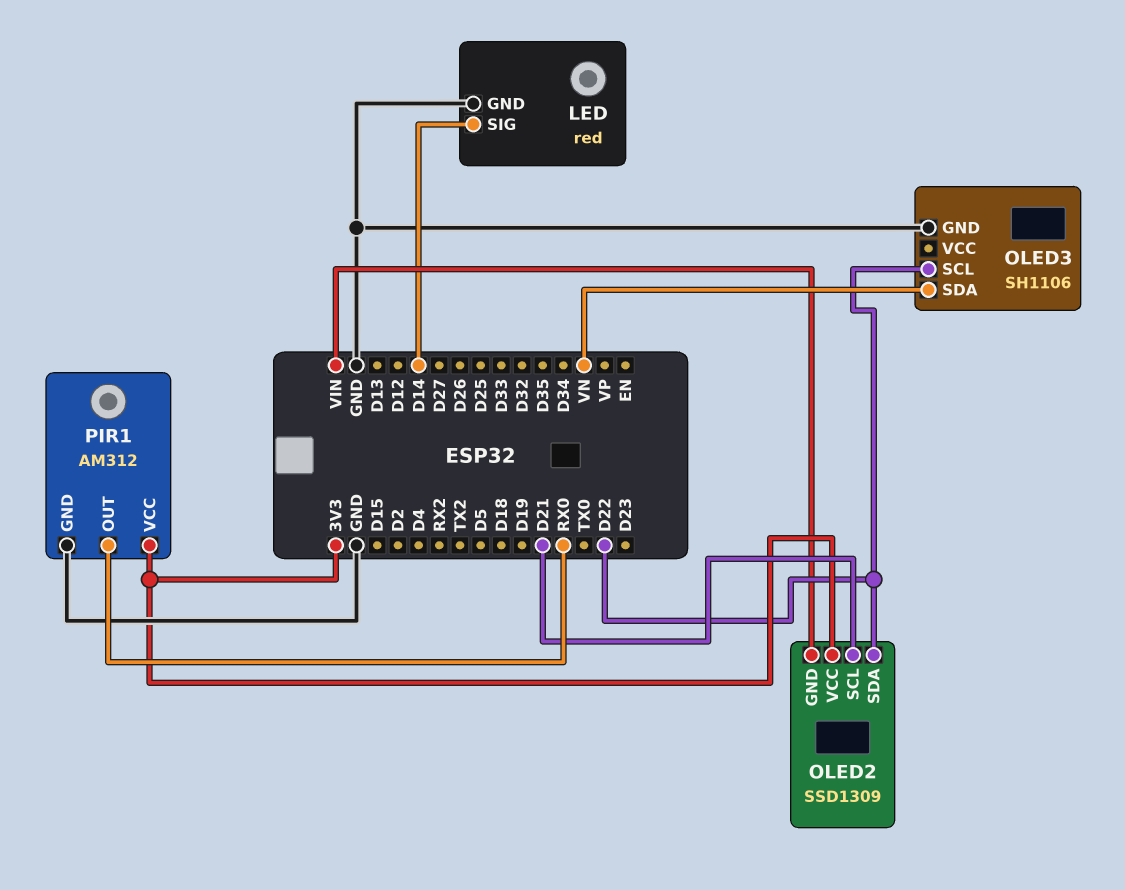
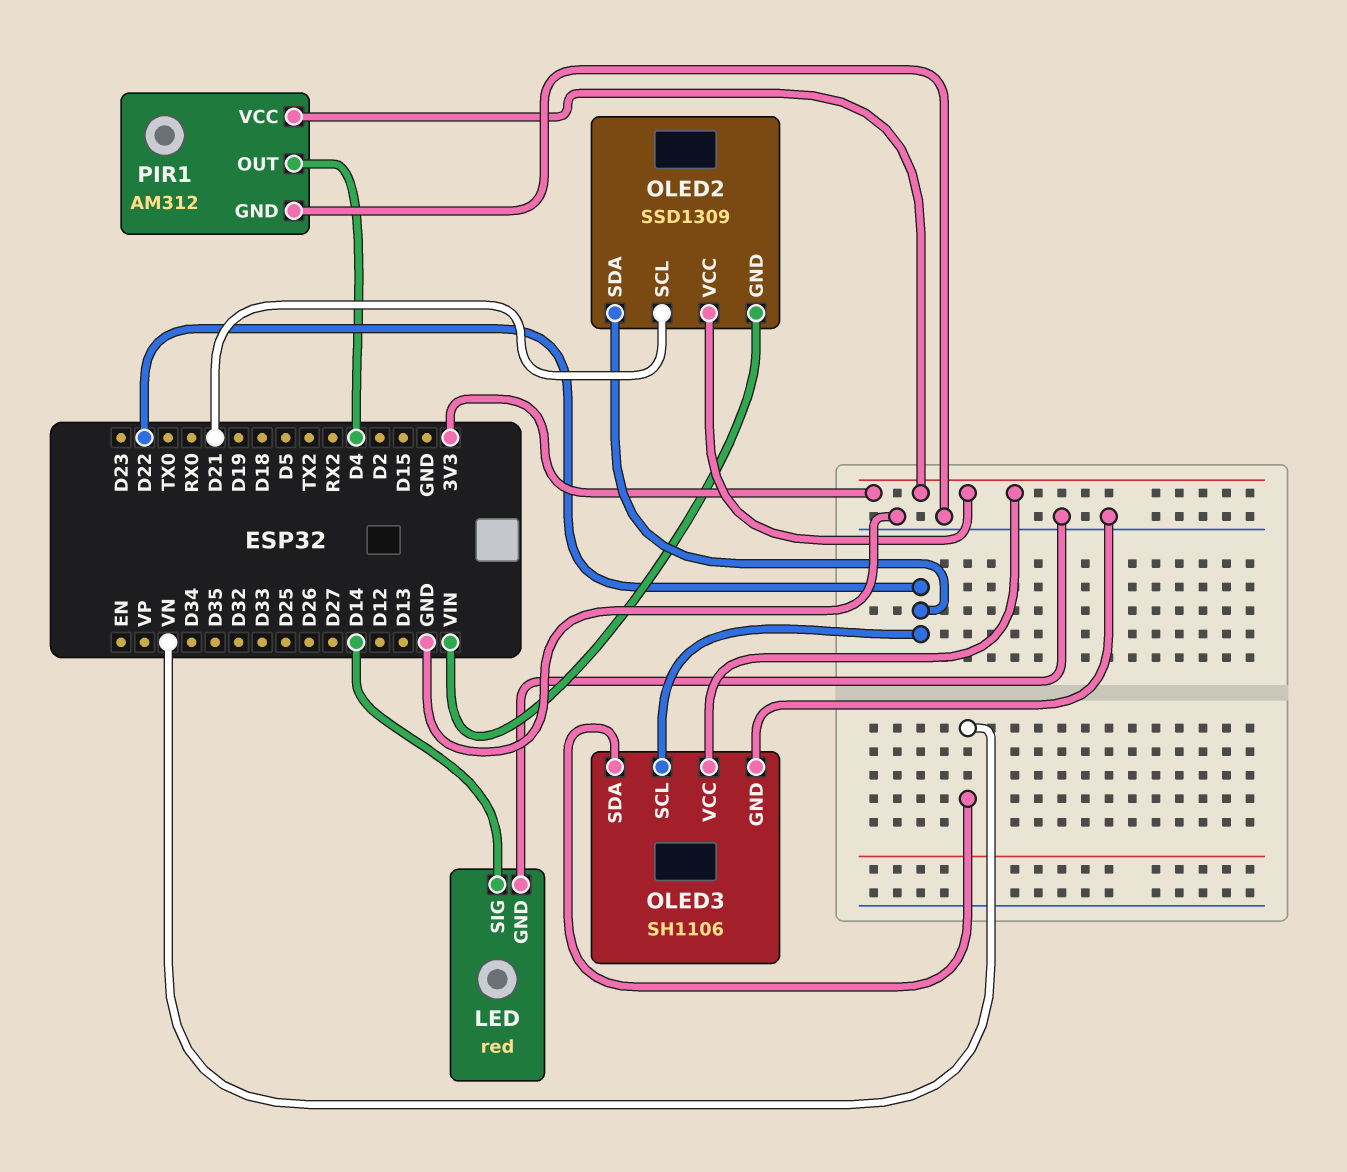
OLED3 pin VCC: none -> 3V3
PIR1 pin OUT: RX0 -> D4

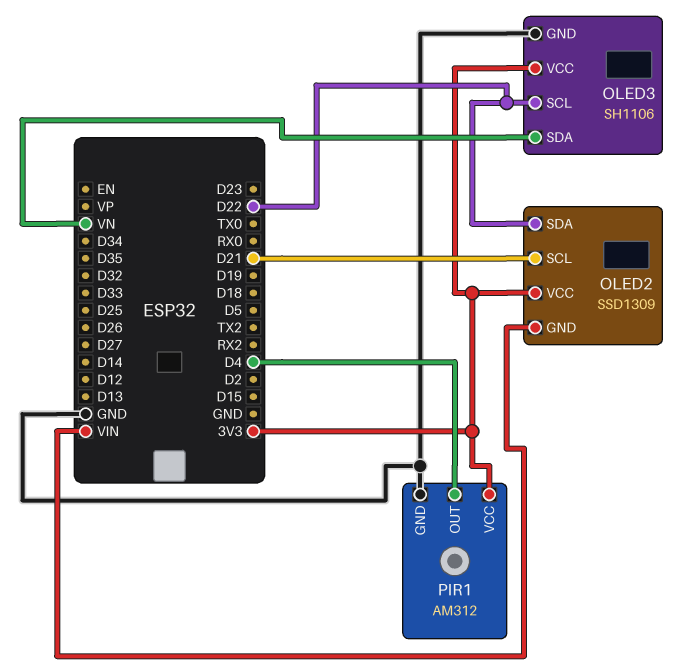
LED: red -> none
LED pin GND: GND -> none
LED pin SIG: D14 -> none

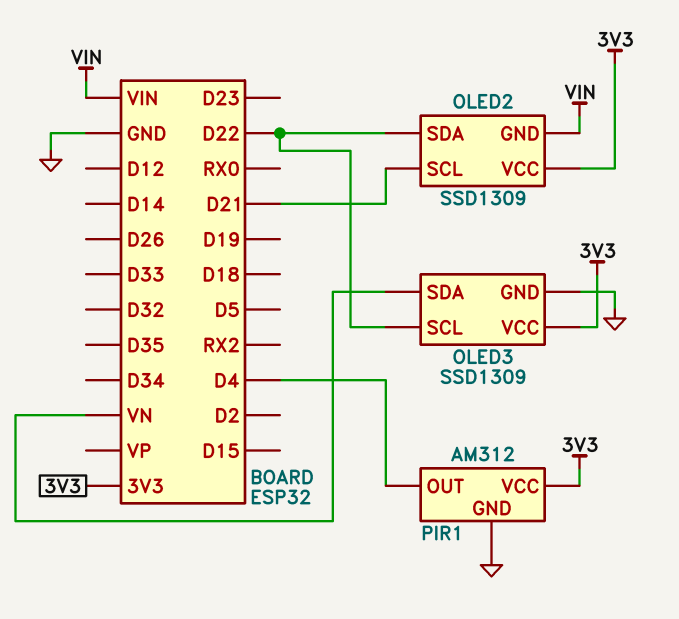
OLED3: SH1106 -> SSD1309

